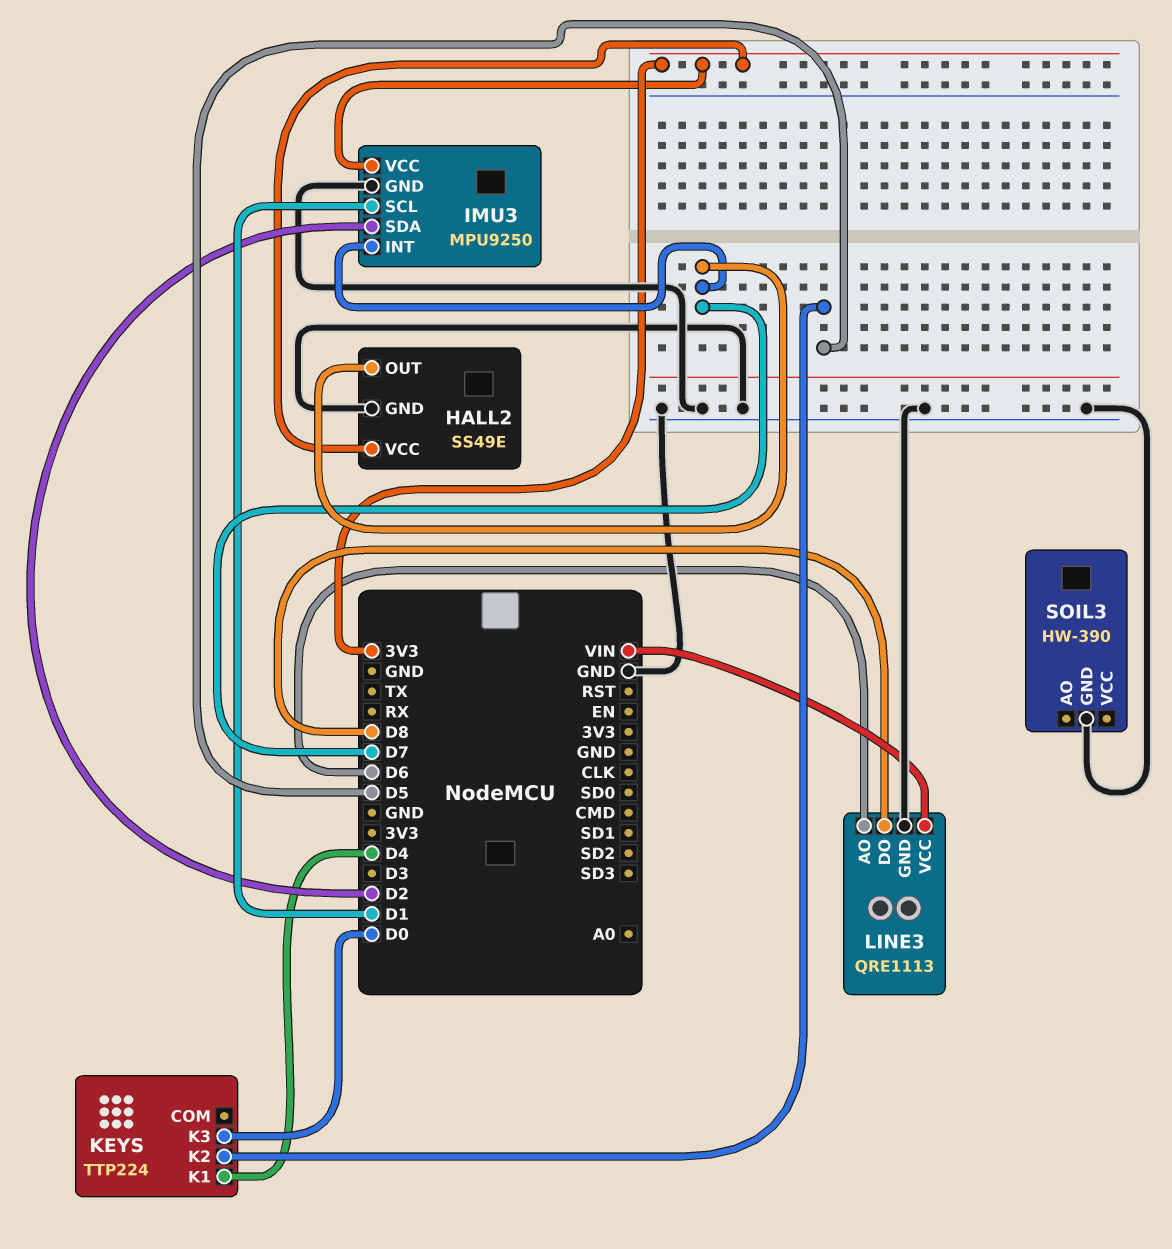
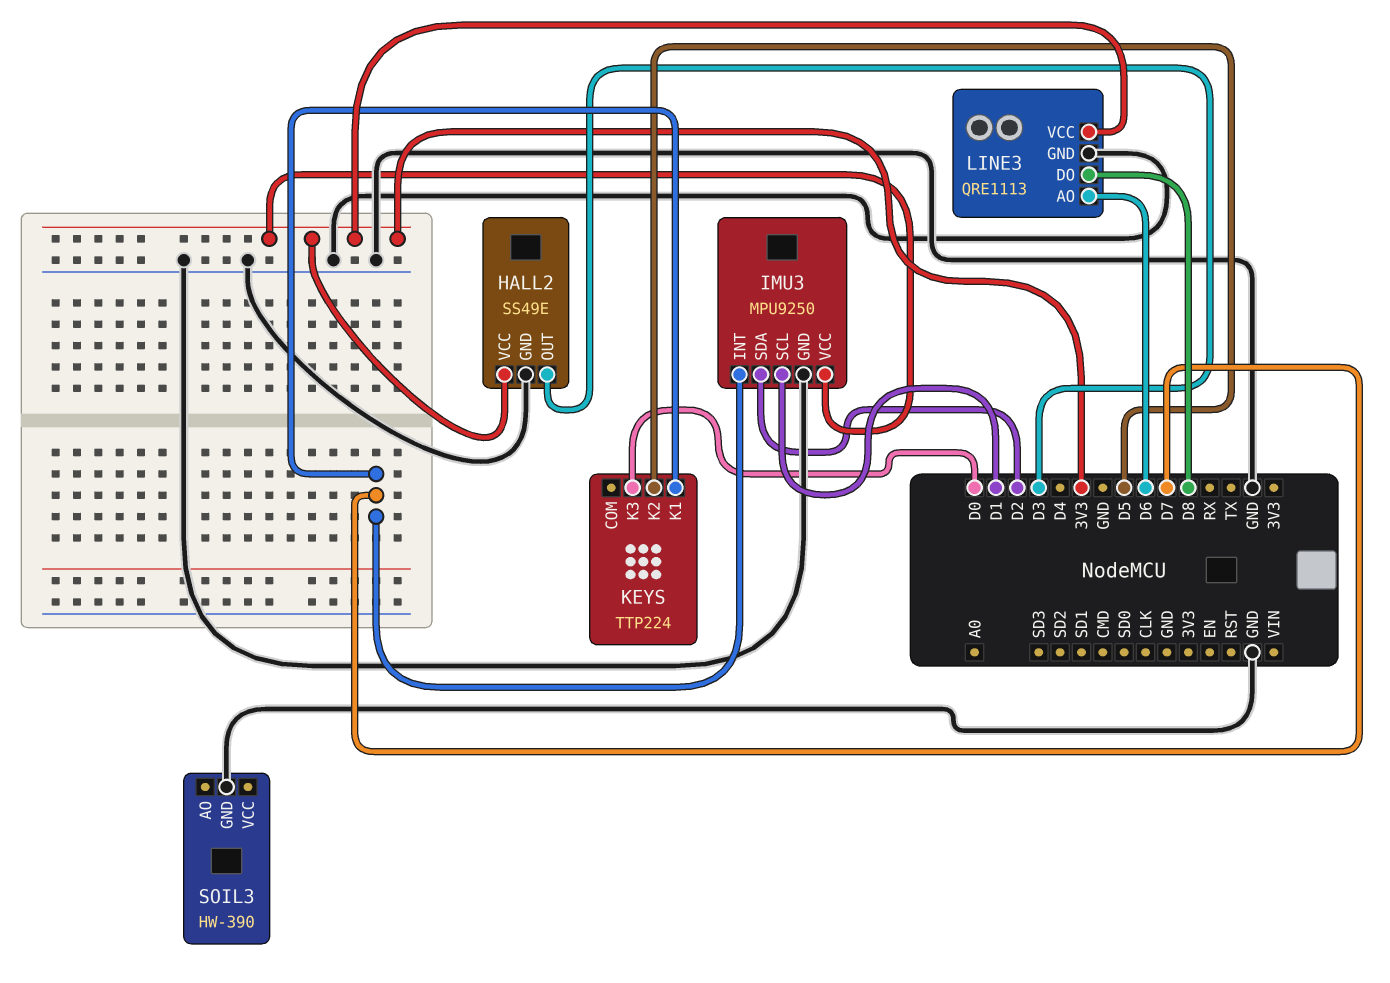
HALL2 pin OUT: D7 -> D3
KEYS pin K1: D4 -> D7
LINE3 pin VCC: VIN -> 3V3

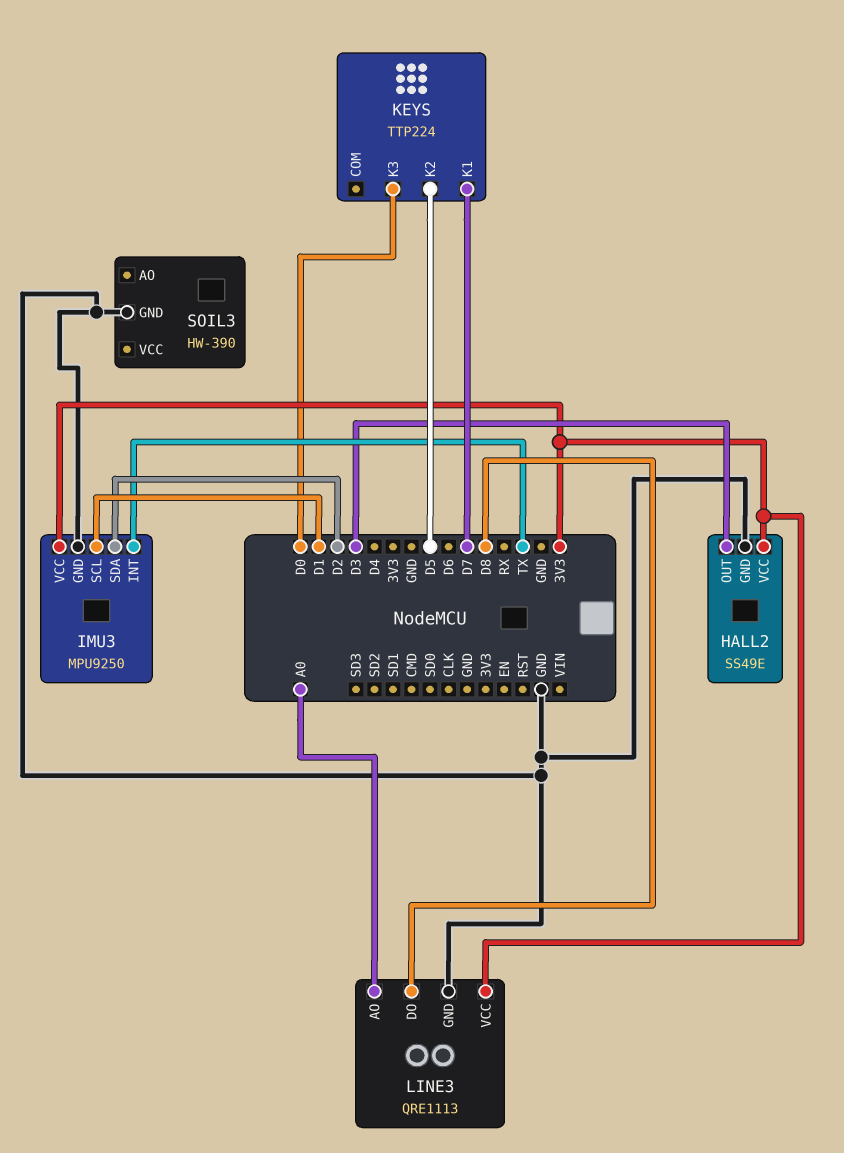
IMU3 pin INT: D7 -> TX
LINE3 pin AO: D6 -> A0

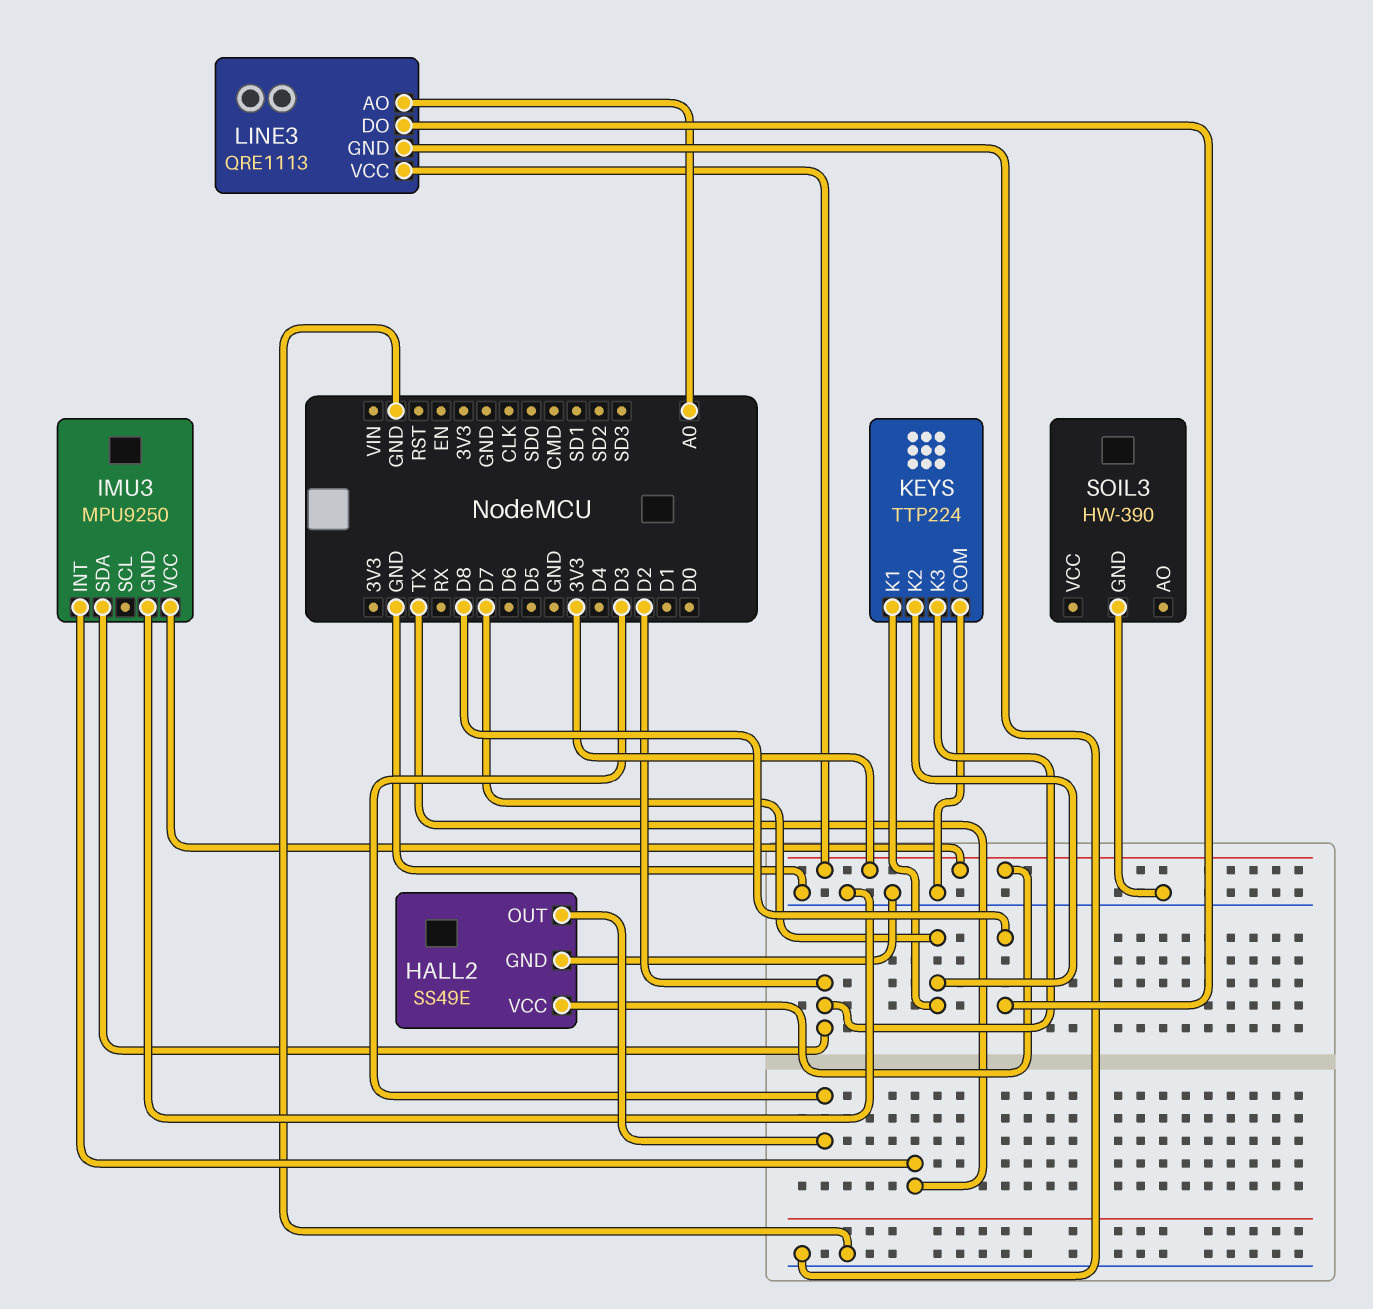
IMU3 pin SCL: D1 -> none
KEYS pin COM: none -> GND
KEYS pin K2: D5 -> D7
KEYS pin K3: D0 -> D2

